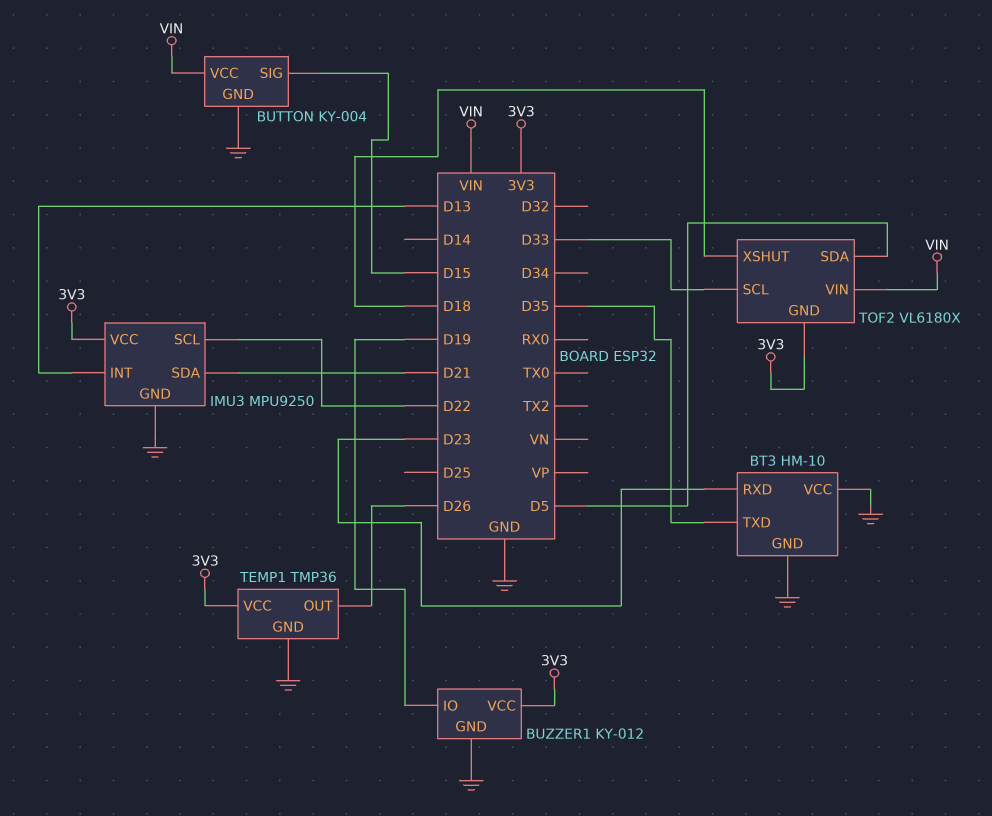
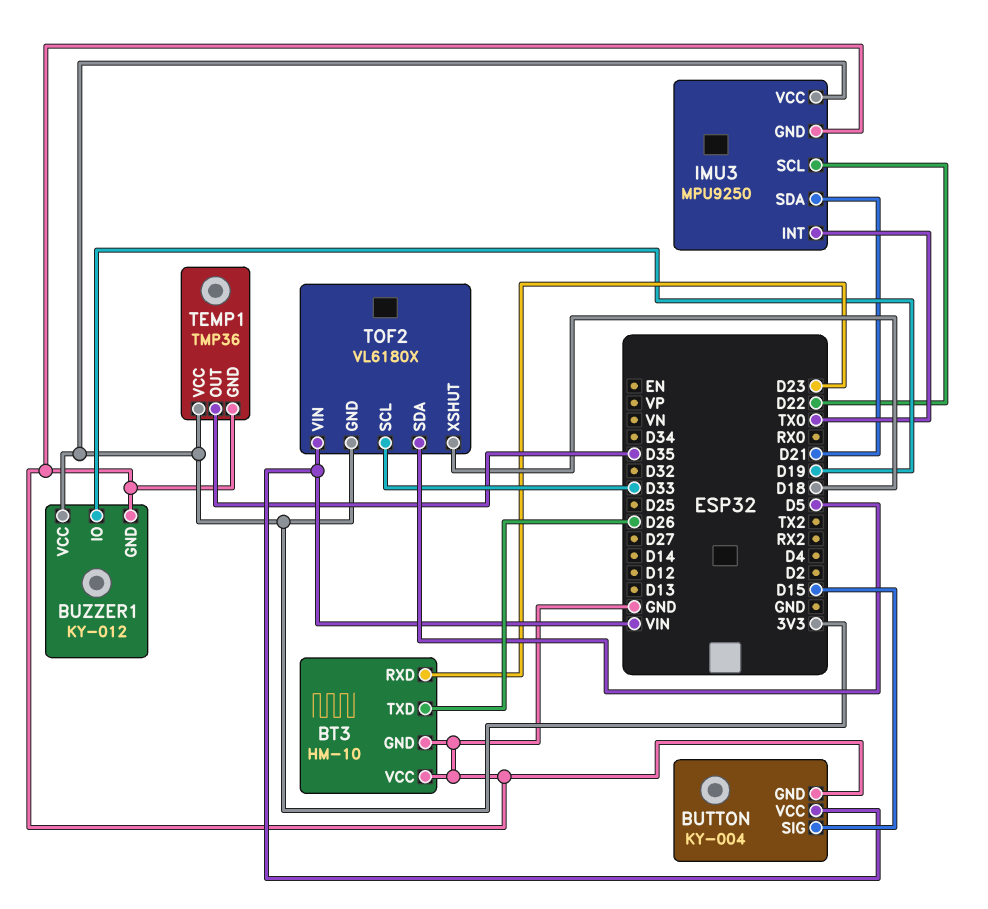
BT3 pin TXD: D35 -> D26
IMU3 pin INT: D13 -> TX0
TEMP1 pin OUT: D26 -> D35

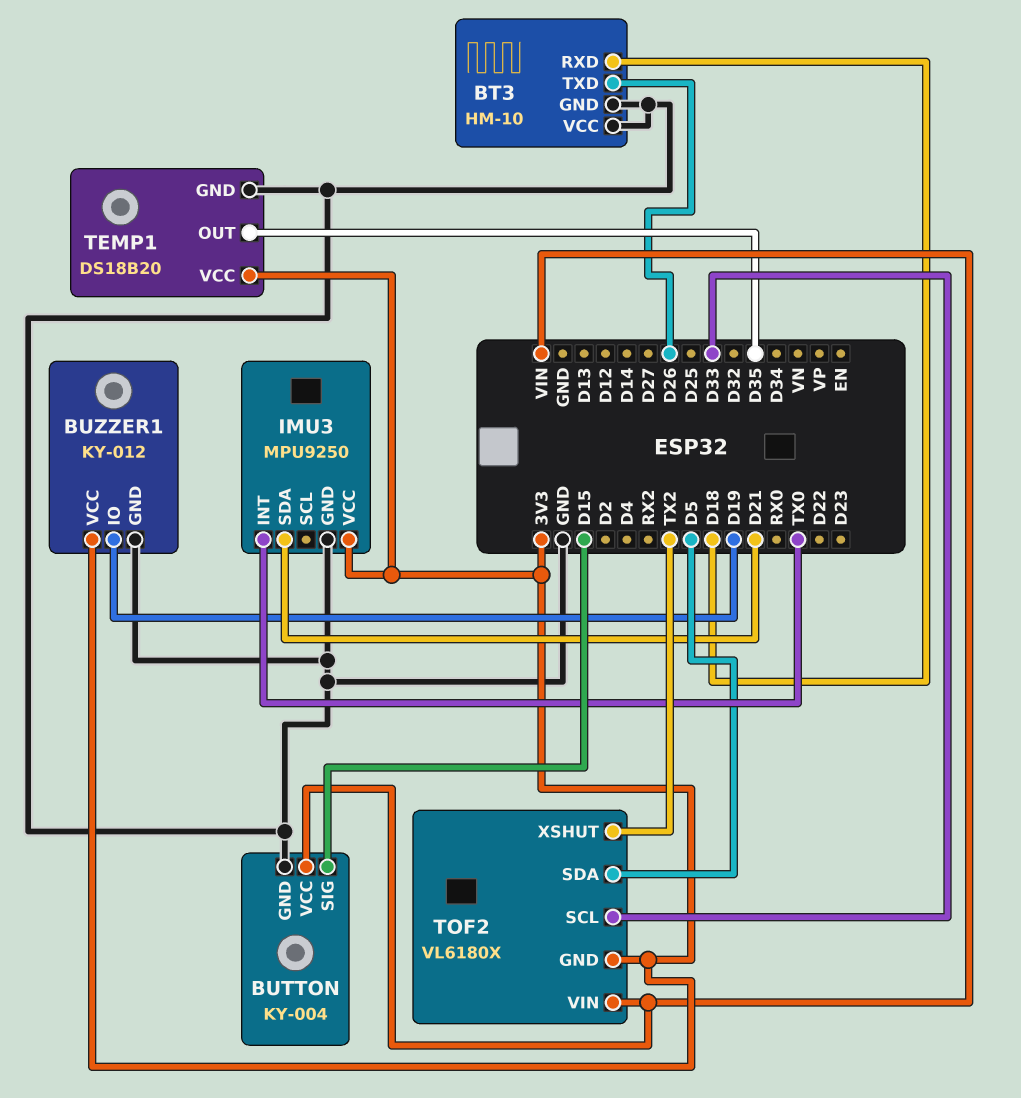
BT3 pin RXD: D23 -> D18
IMU3 pin SCL: D22 -> none
TEMP1: TMP36 -> DS18B20
TOF2 pin XSHUT: D18 -> TX2

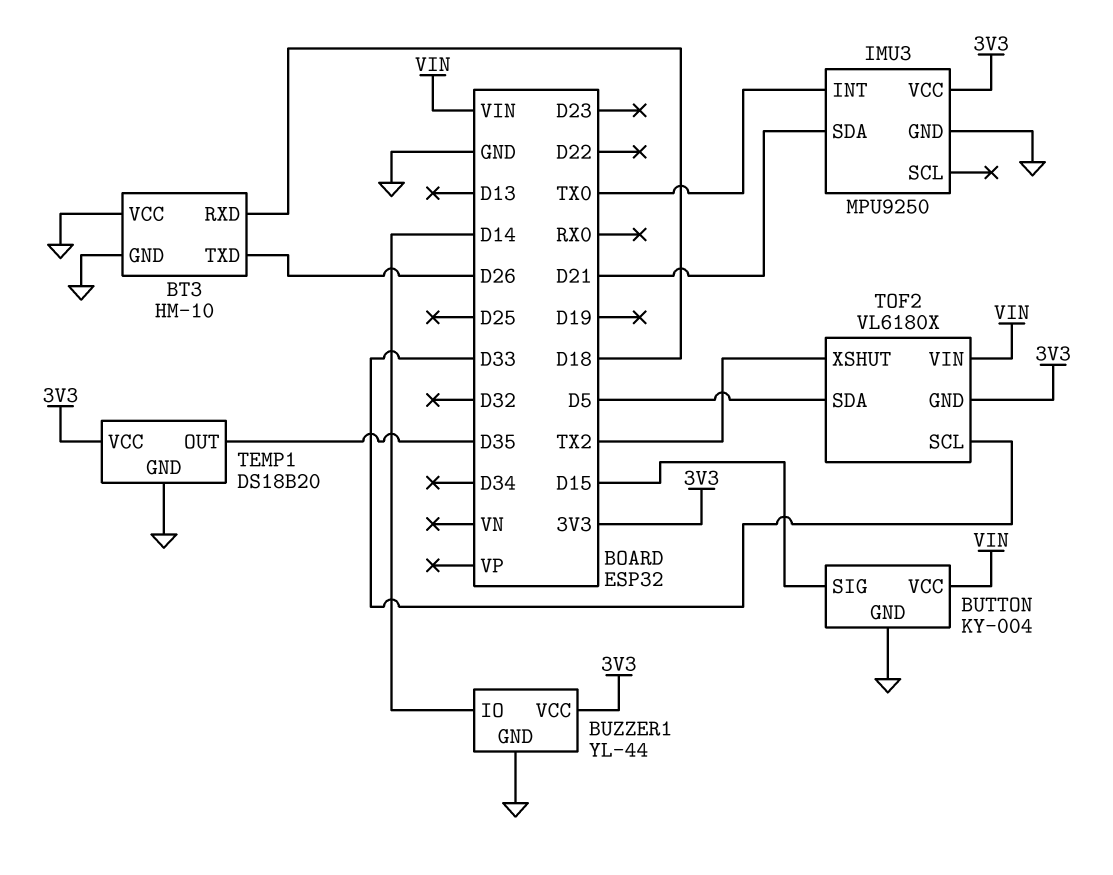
BUZZER1: KY-012 -> YL-44
BUZZER1 pin IO: D19 -> D14

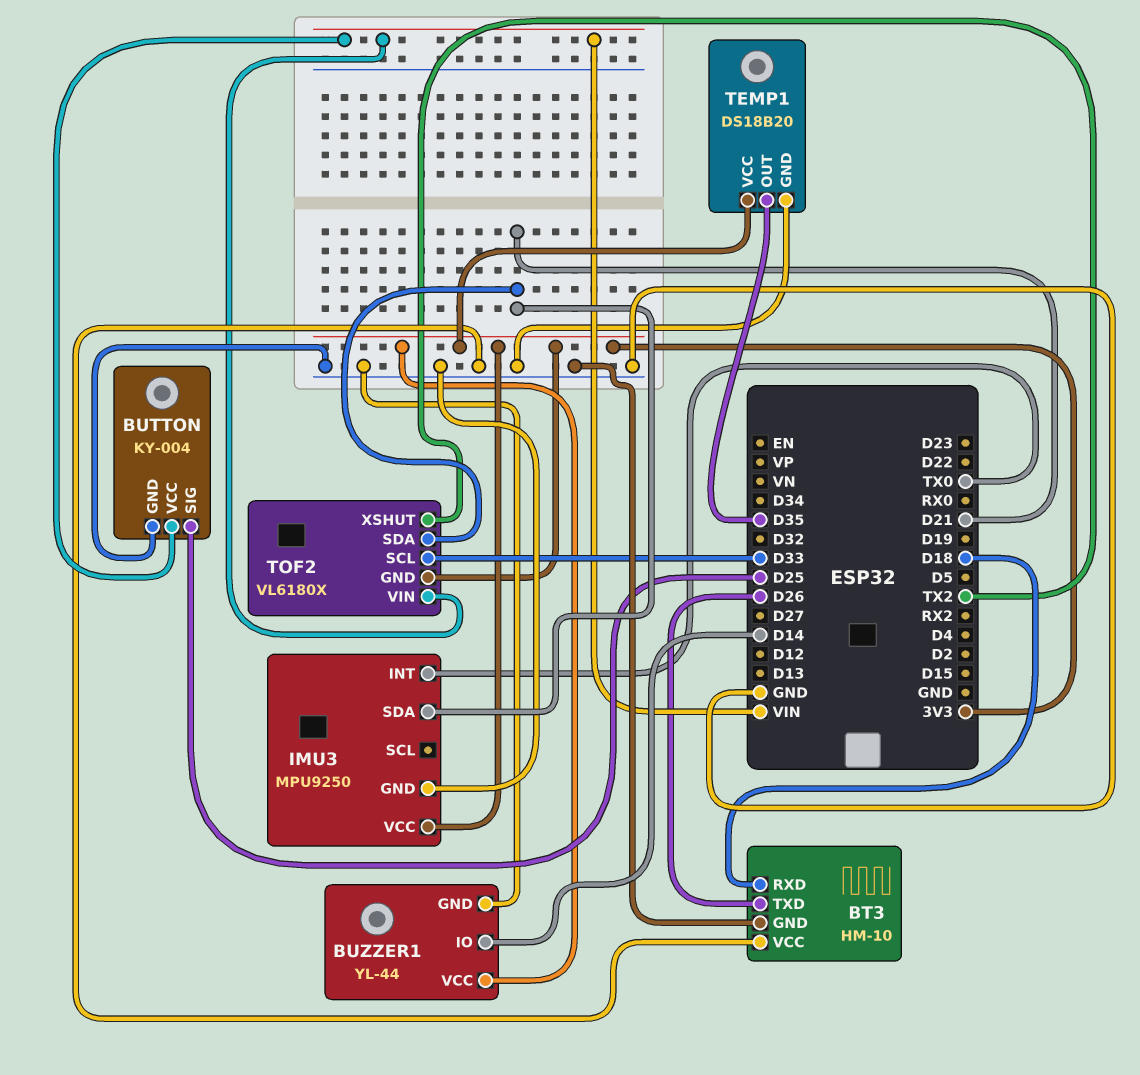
BUTTON pin SIG: D15 -> D25
TOF2 pin SDA: D5 -> D21

